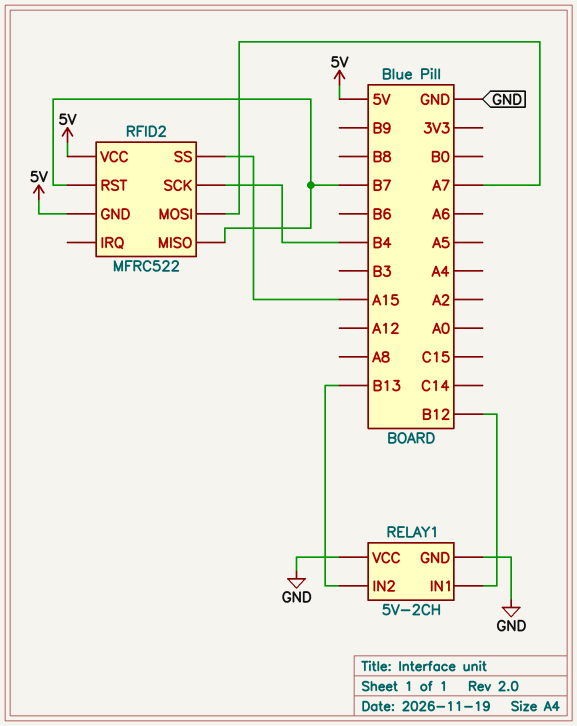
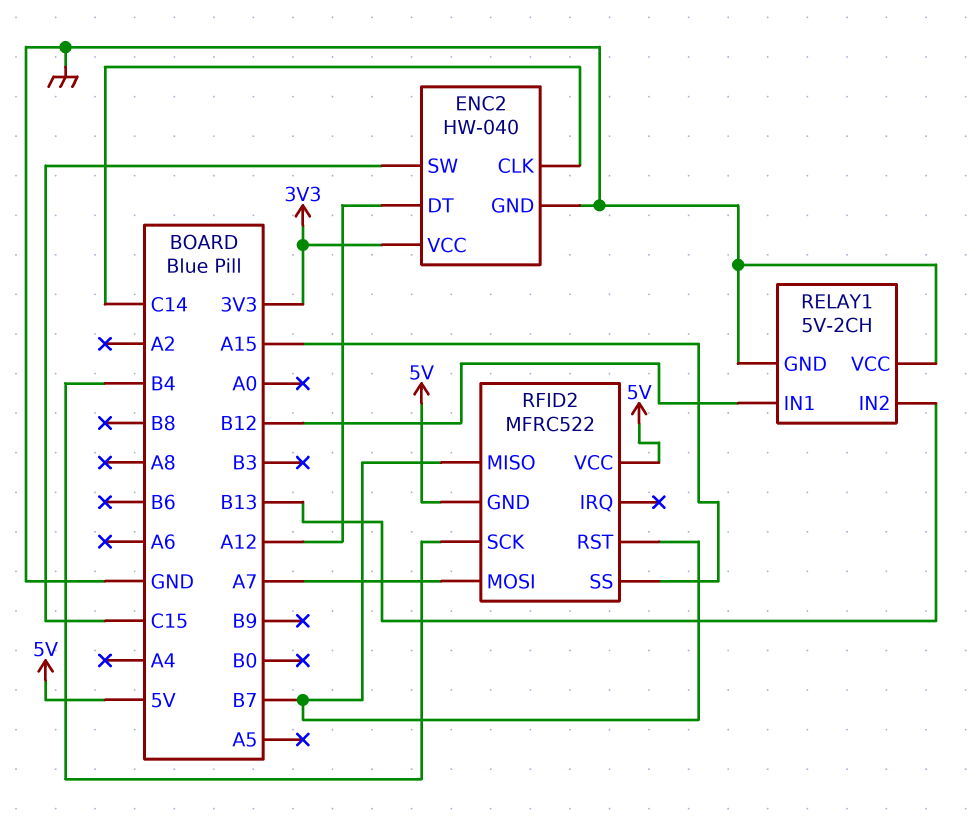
ENC2: none -> HW-040
ENC2 pin CLK: none -> C14
ENC2 pin DT: none -> A12
ENC2 pin GND: none -> GND
ENC2 pin SW: none -> C15
ENC2 pin VCC: none -> 3V3

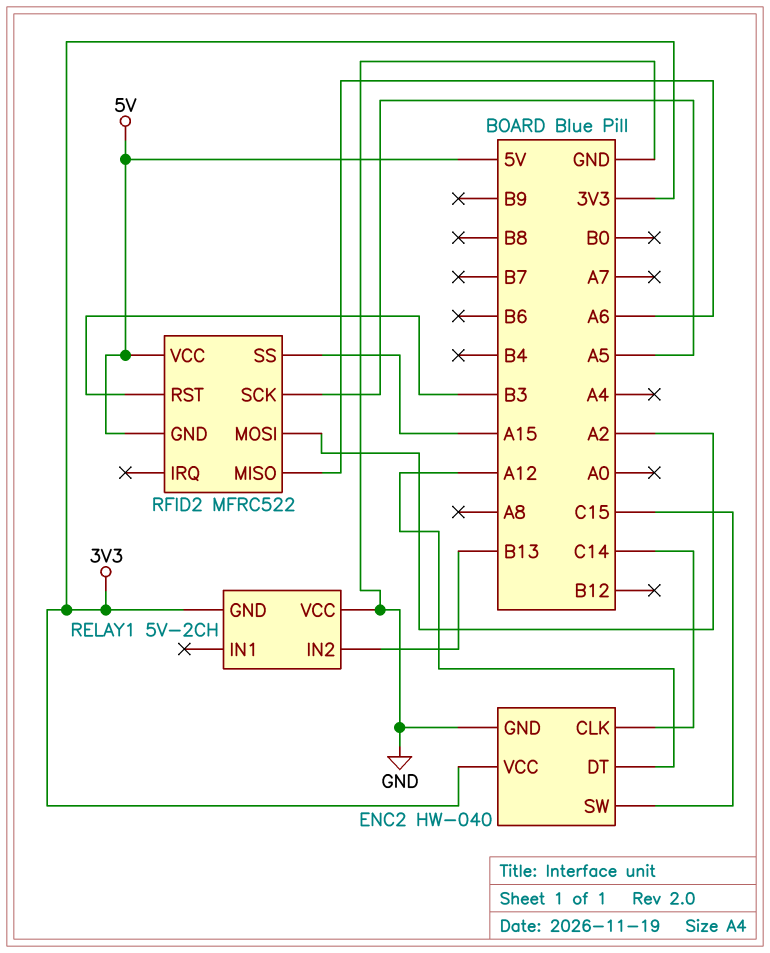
RELAY1 pin GND: GND -> 3V3
RELAY1 pin IN1: B12 -> none
RFID2 pin MISO: B7 -> A6
RFID2 pin MOSI: A7 -> A2
RFID2 pin RST: B7 -> B3
RFID2 pin SCK: B4 -> A5

